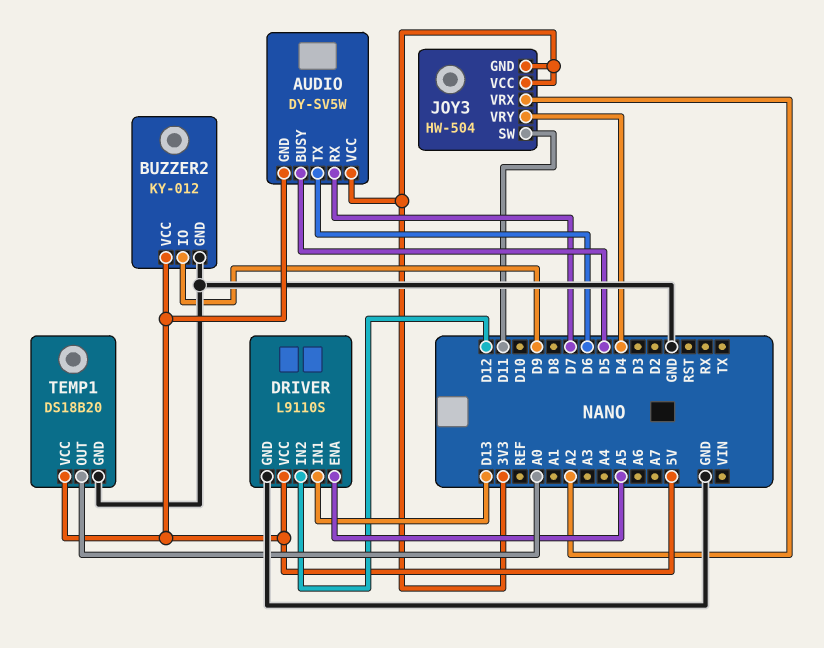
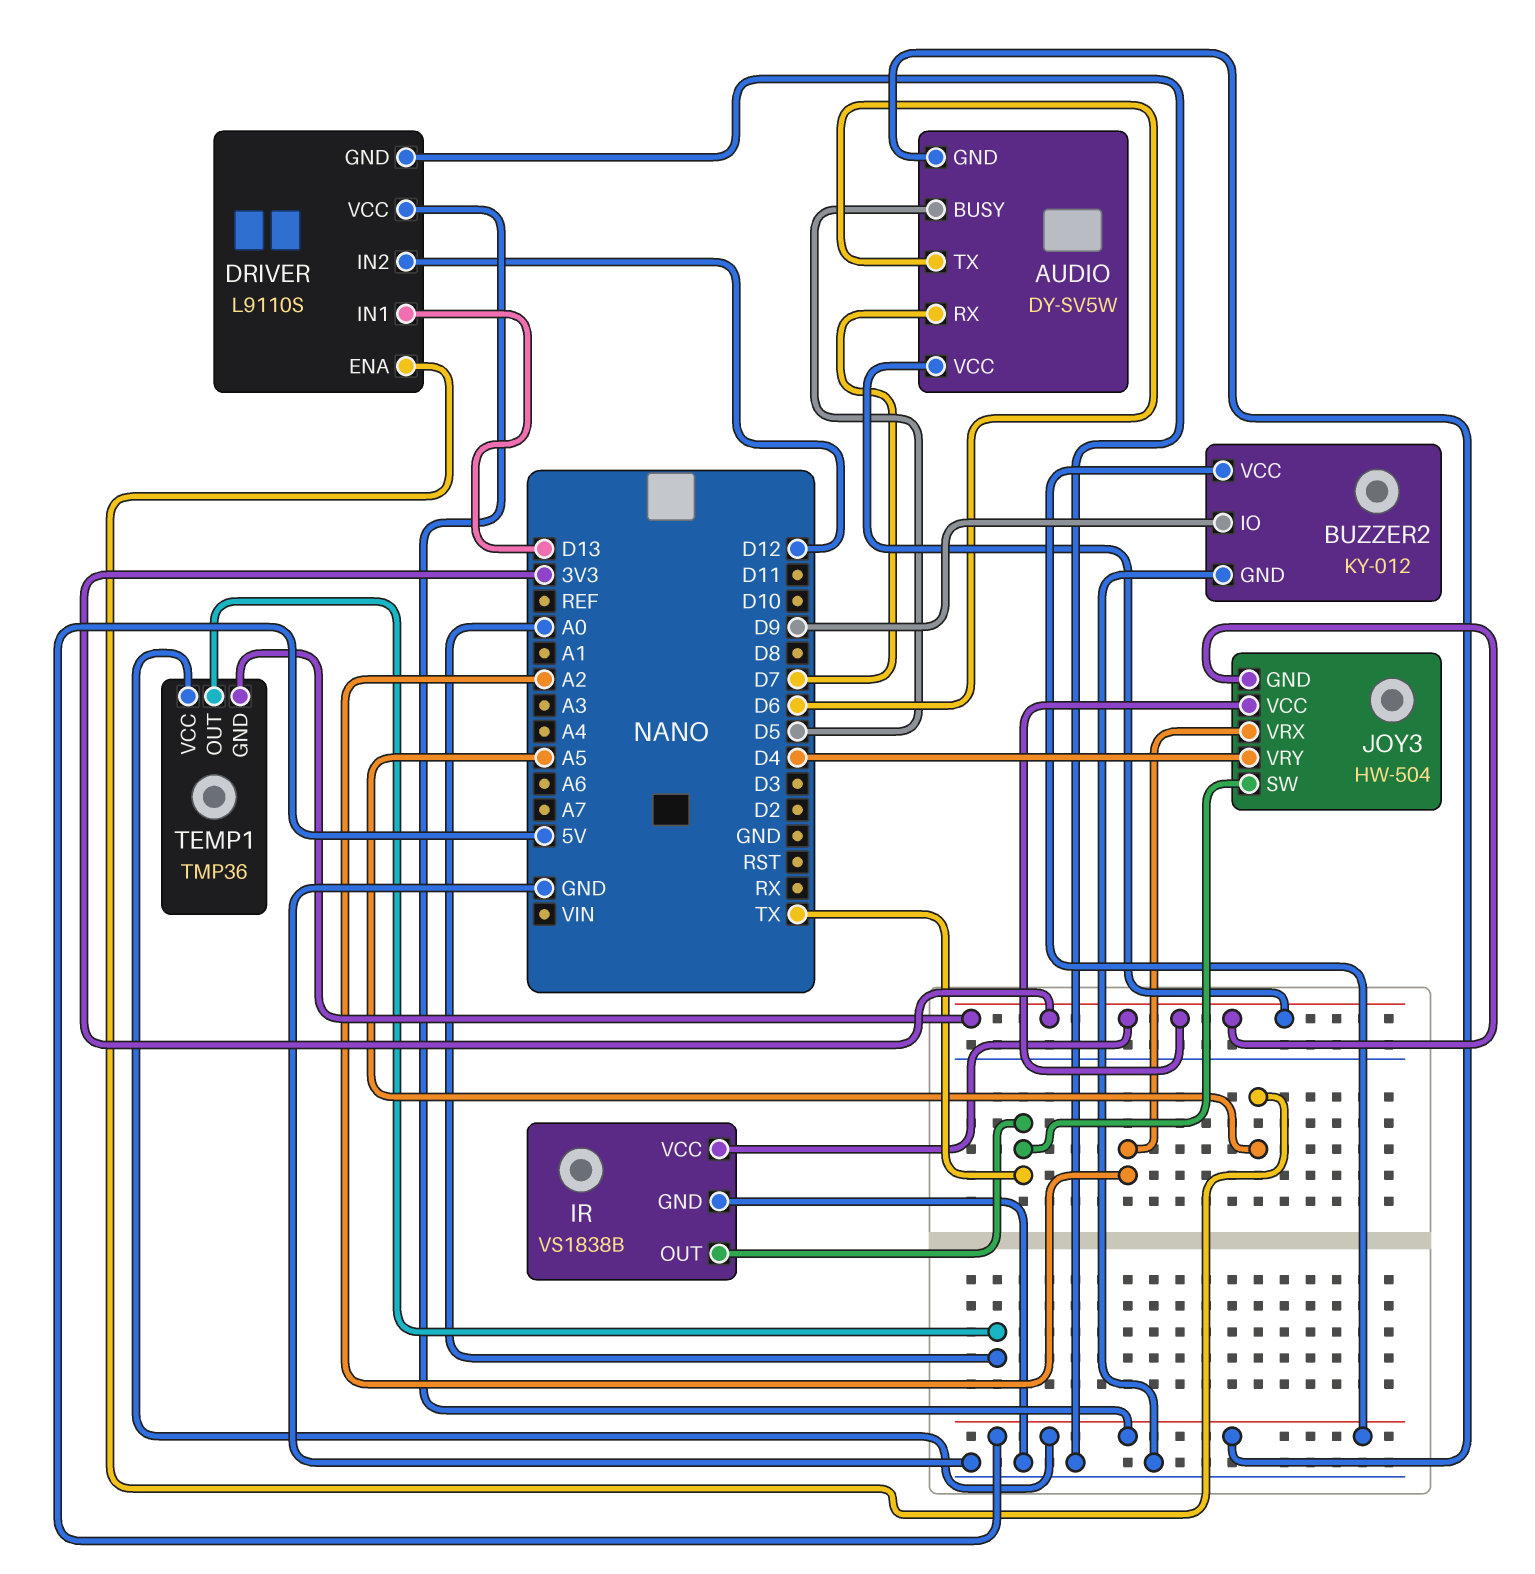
IR: none -> VS1838B
IR pin GND: none -> GND
IR pin OUT: none -> TX
IR pin VCC: none -> 3V3
JOY3 pin SW: D11 -> TX
TEMP1: DS18B20 -> TMP36
TEMP1 pin GND: GND -> 3V3

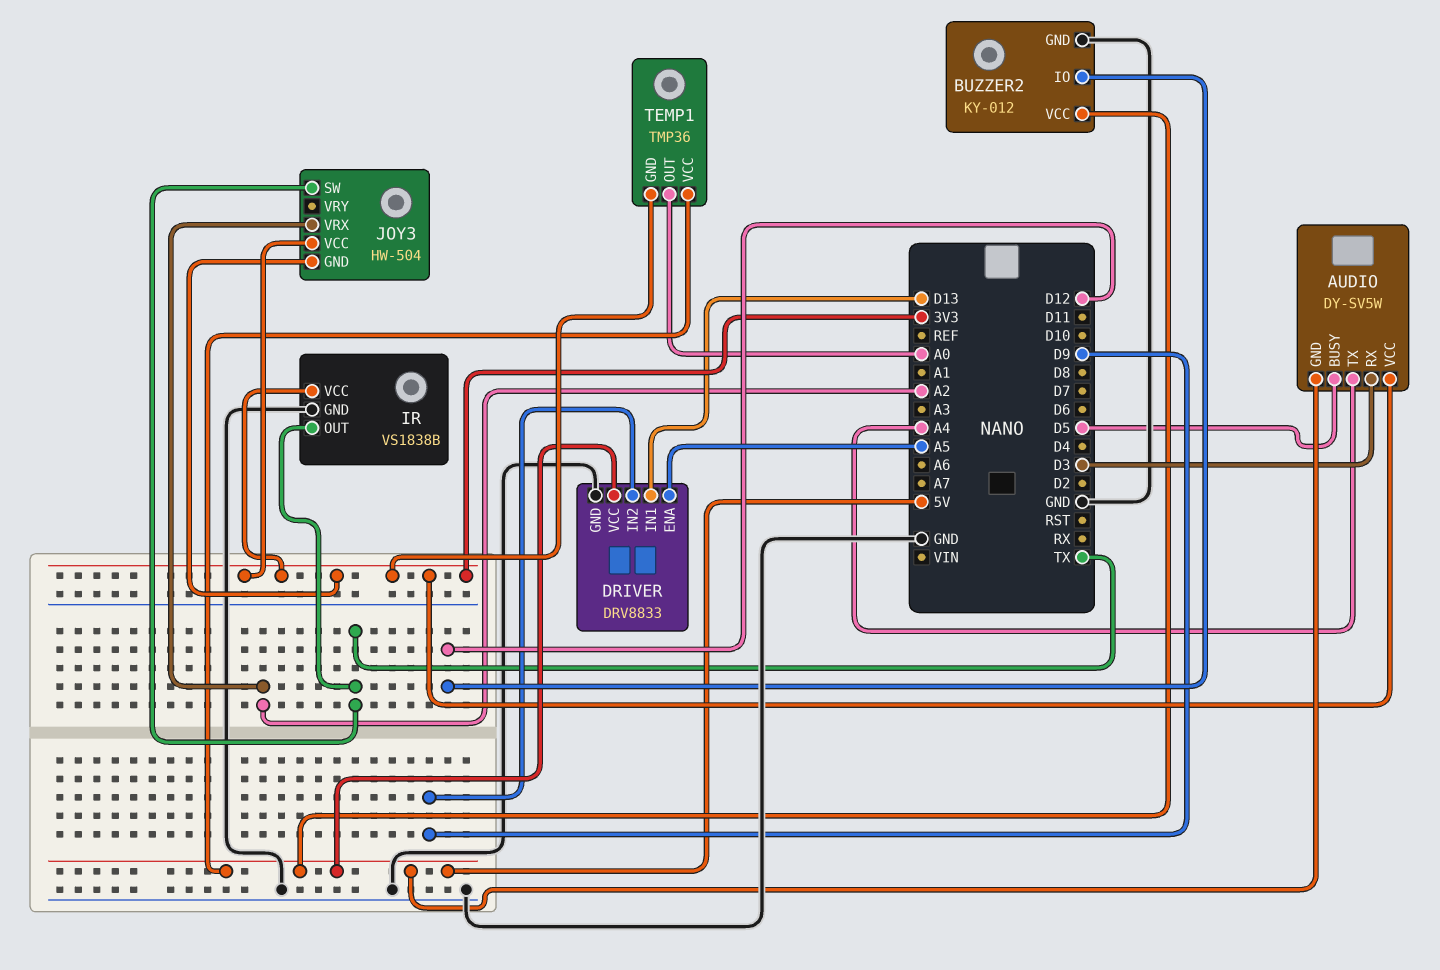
AUDIO pin RX: D7 -> D3
AUDIO pin TX: D6 -> A4
BUZZER2 pin IO: D9 -> D12
DRIVER: L9110S -> DRV8833
DRIVER pin IN2: D12 -> D9
JOY3 pin VRY: D4 -> none

